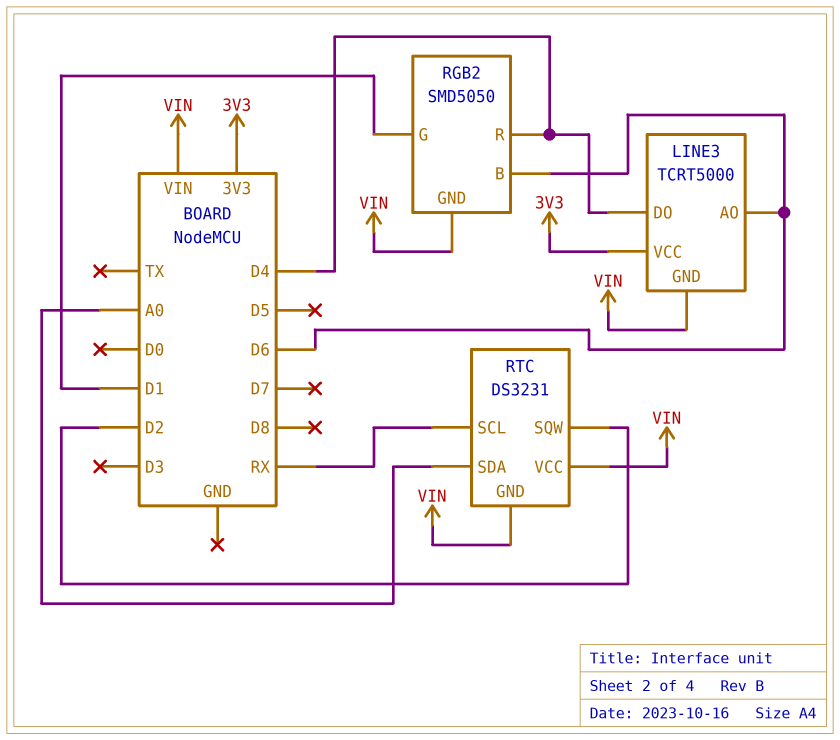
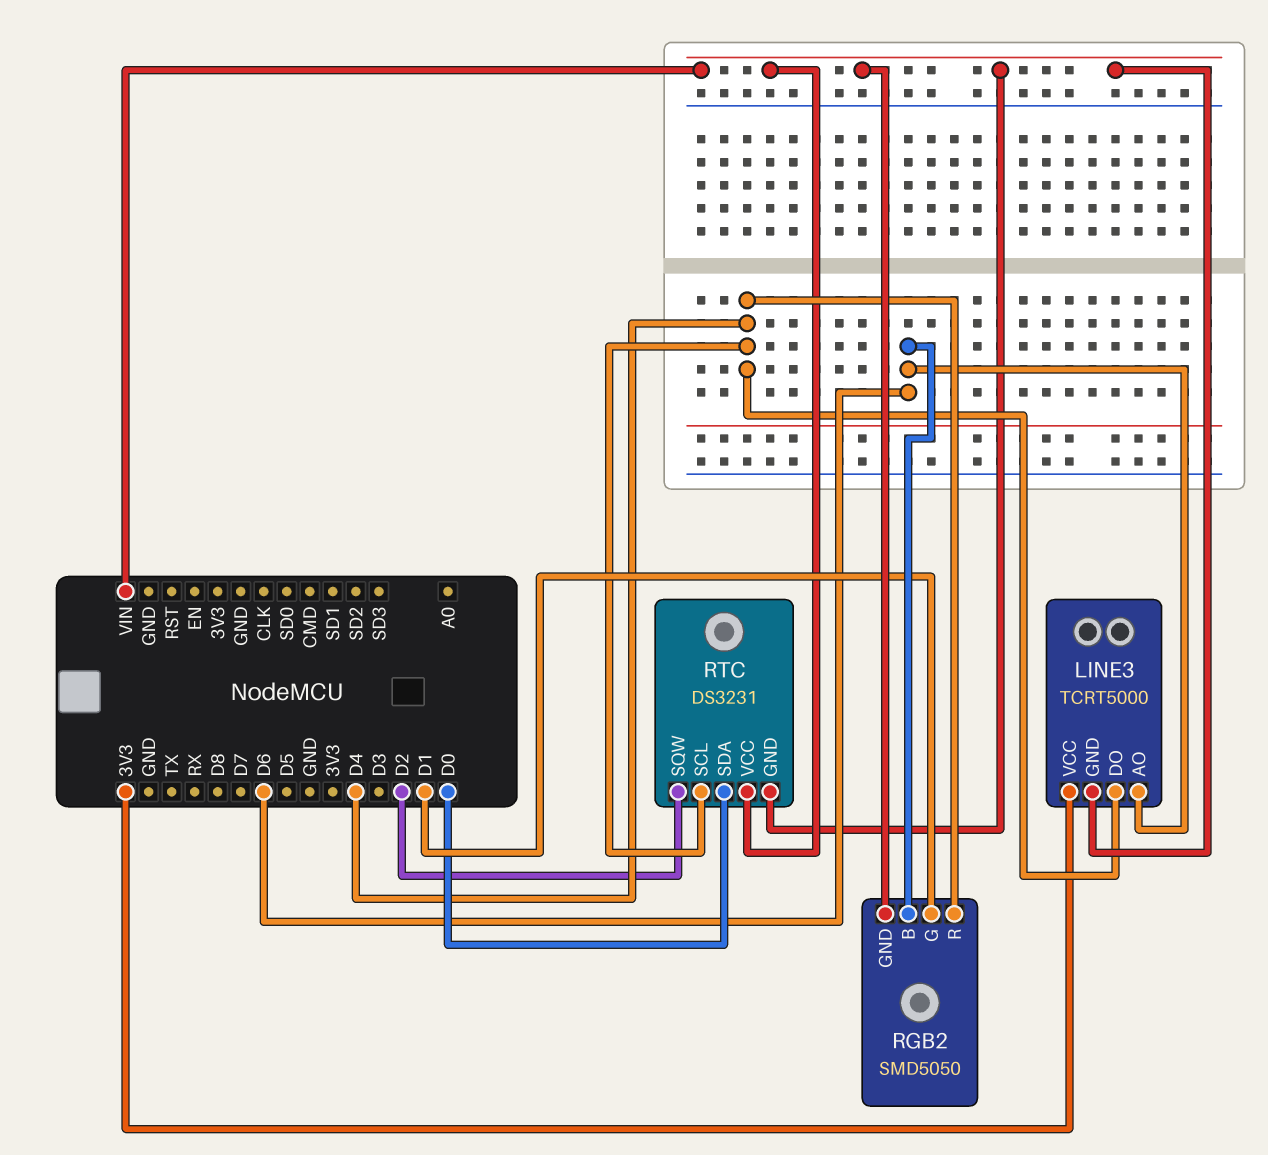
RTC pin SCL: RX -> D4
RTC pin SDA: A0 -> D0

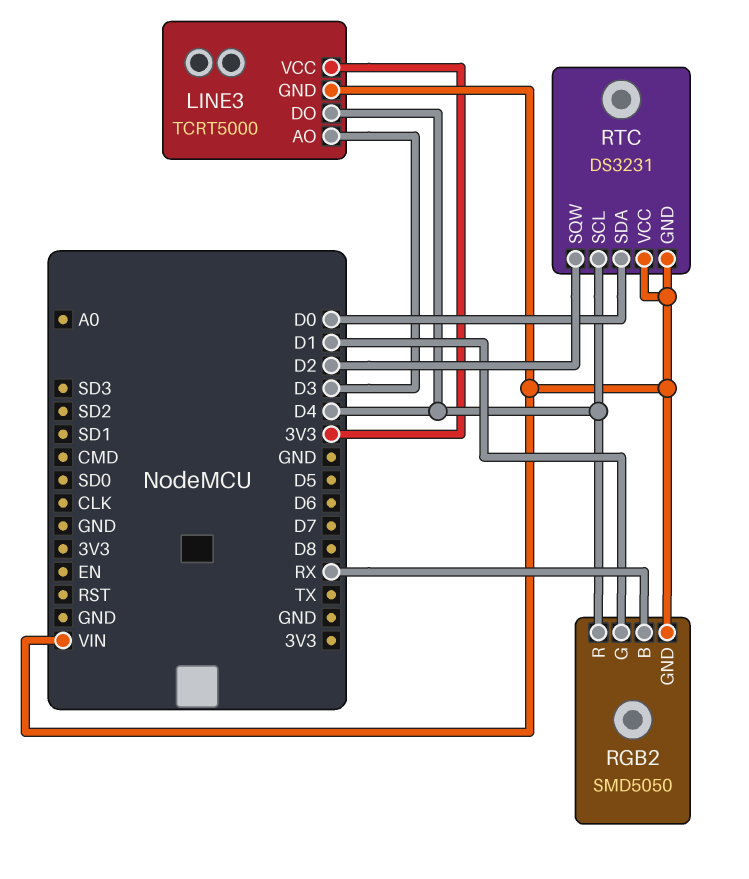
LINE3 pin AO: D6 -> D3
RGB2 pin B: D6 -> RX

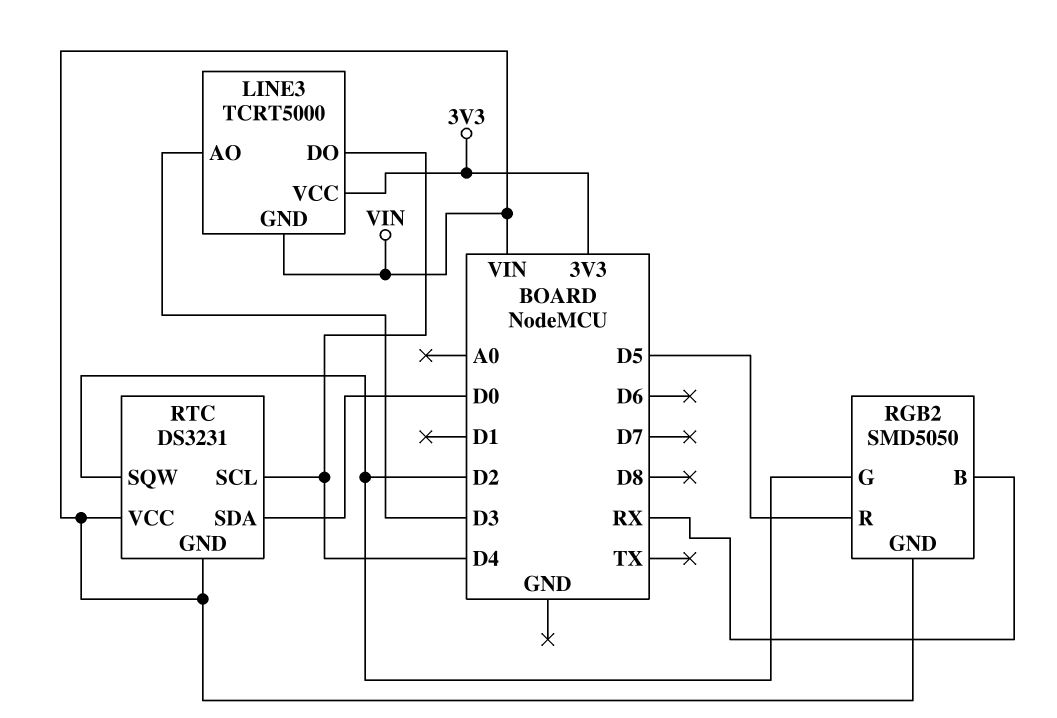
RGB2 pin G: D1 -> D2
RGB2 pin R: D4 -> D5

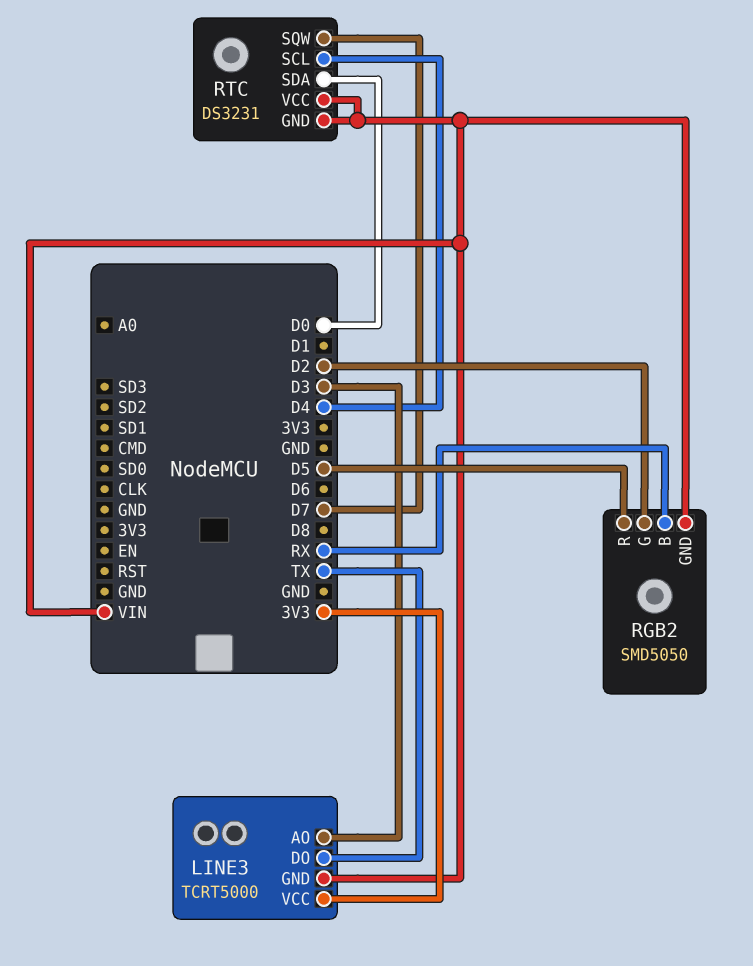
LINE3 pin DO: D4 -> TX
RTC pin SQW: D2 -> D7

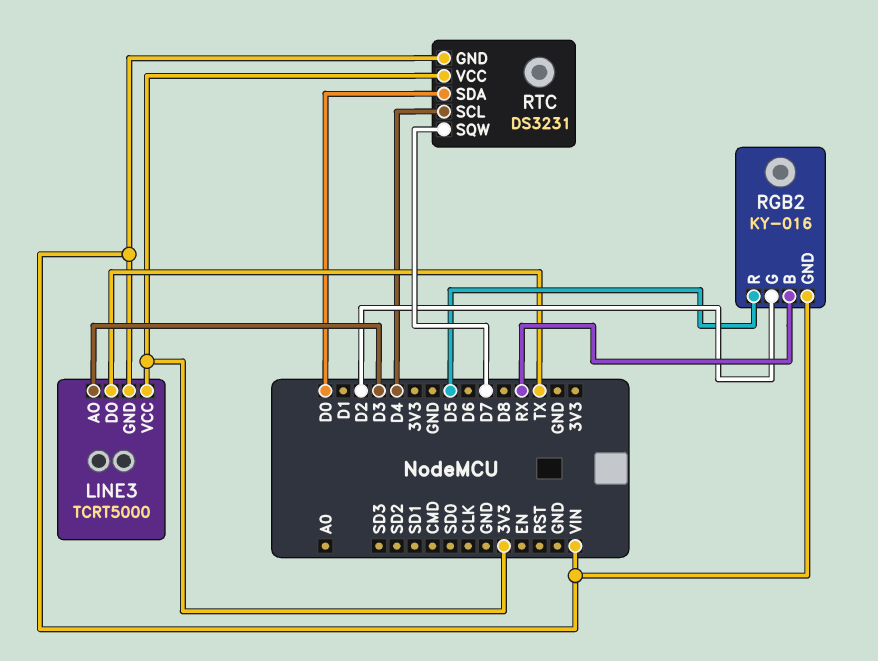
RGB2: SMD5050 -> KY-016
RTC pin VCC: VIN -> 3V3

